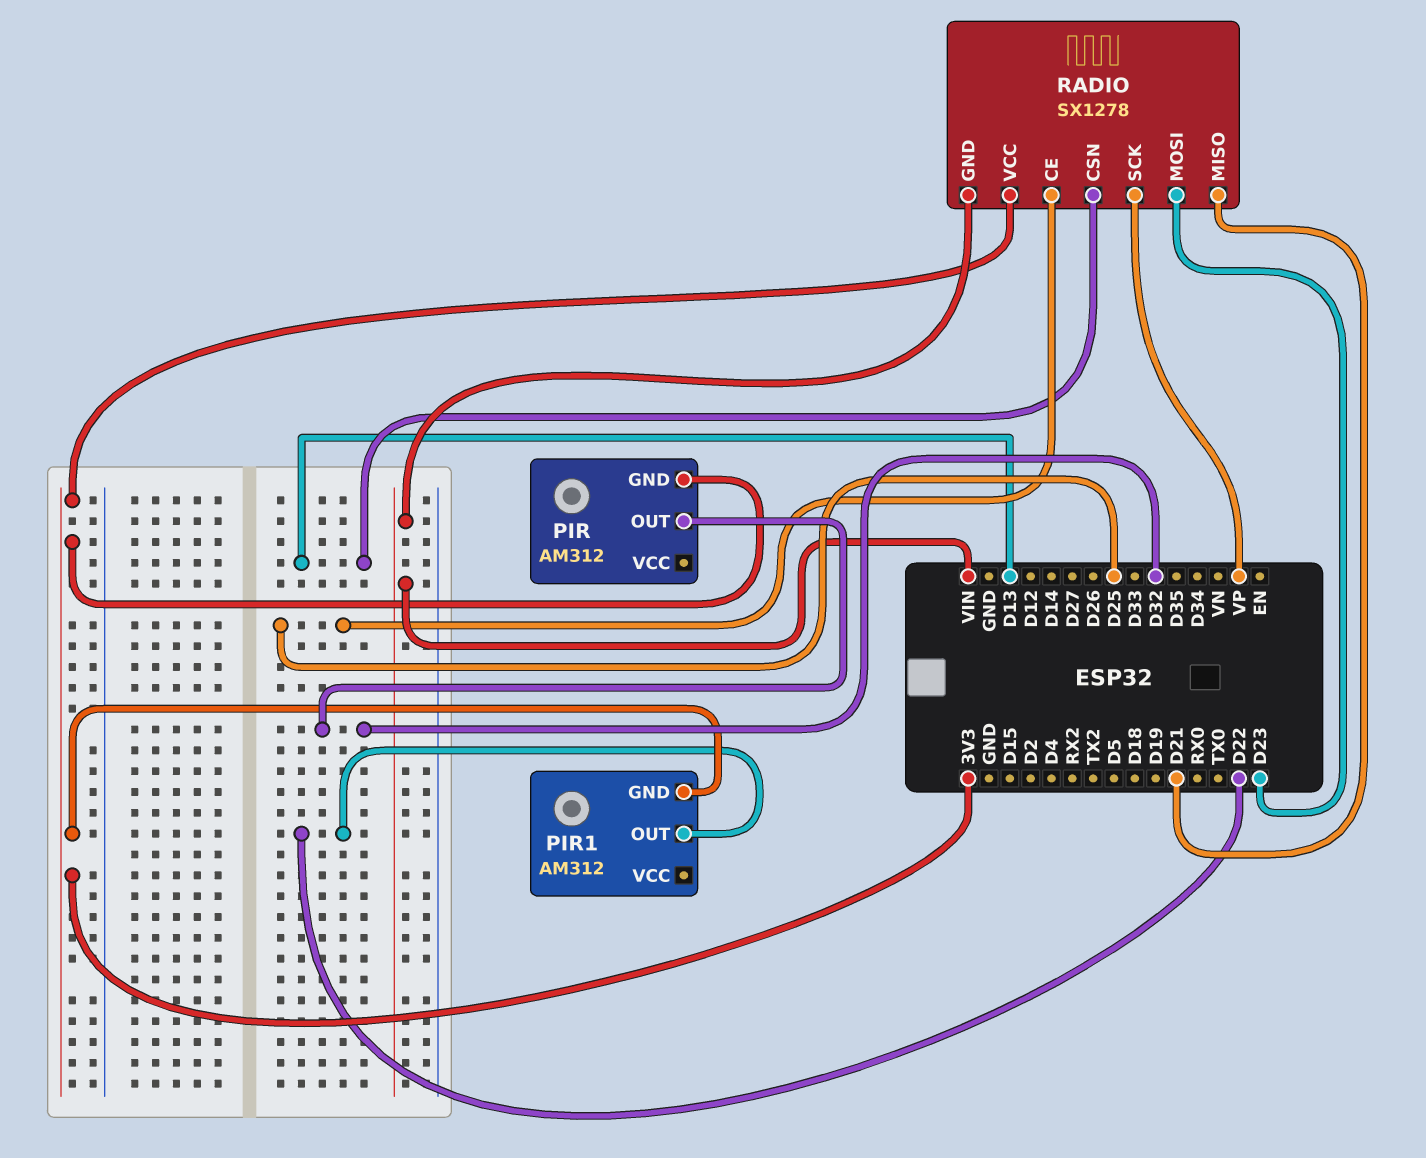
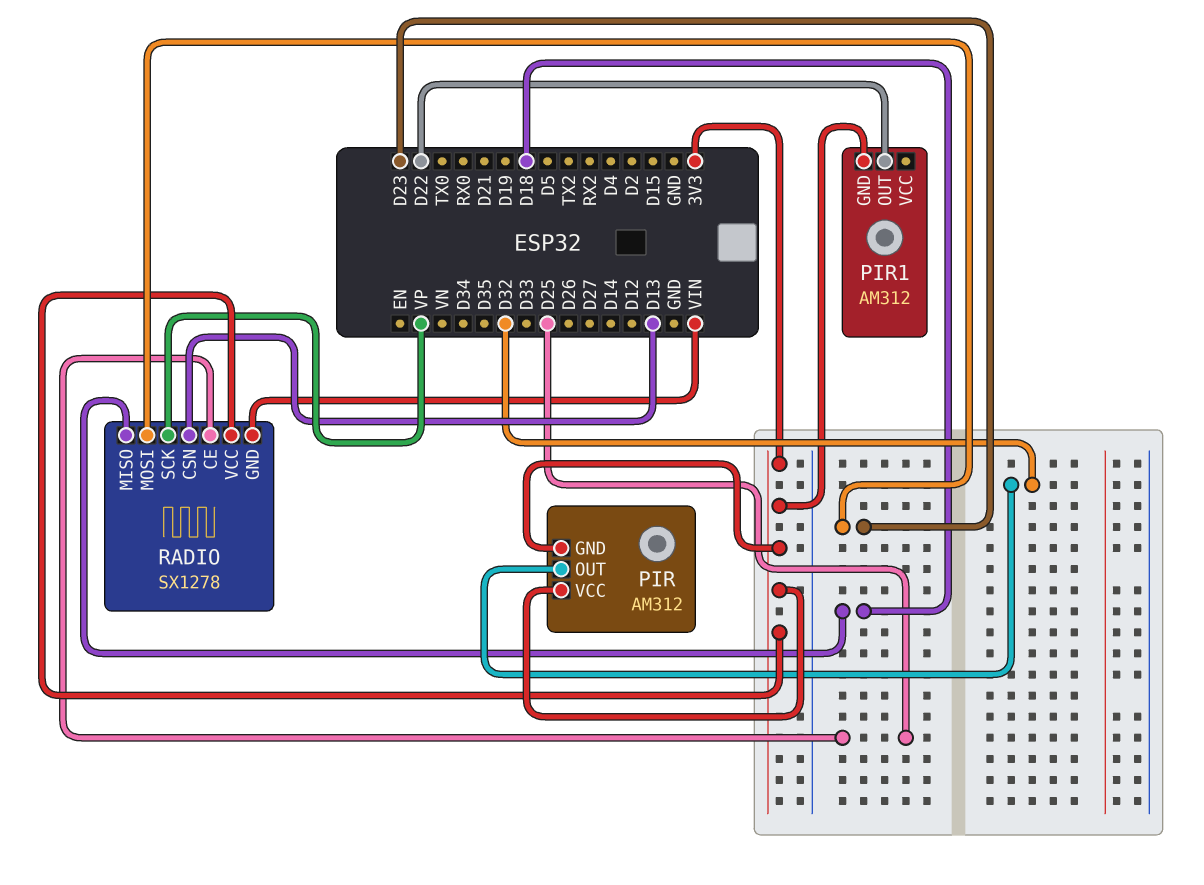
PIR pin VCC: none -> 3V3
RADIO pin MISO: D21 -> D18

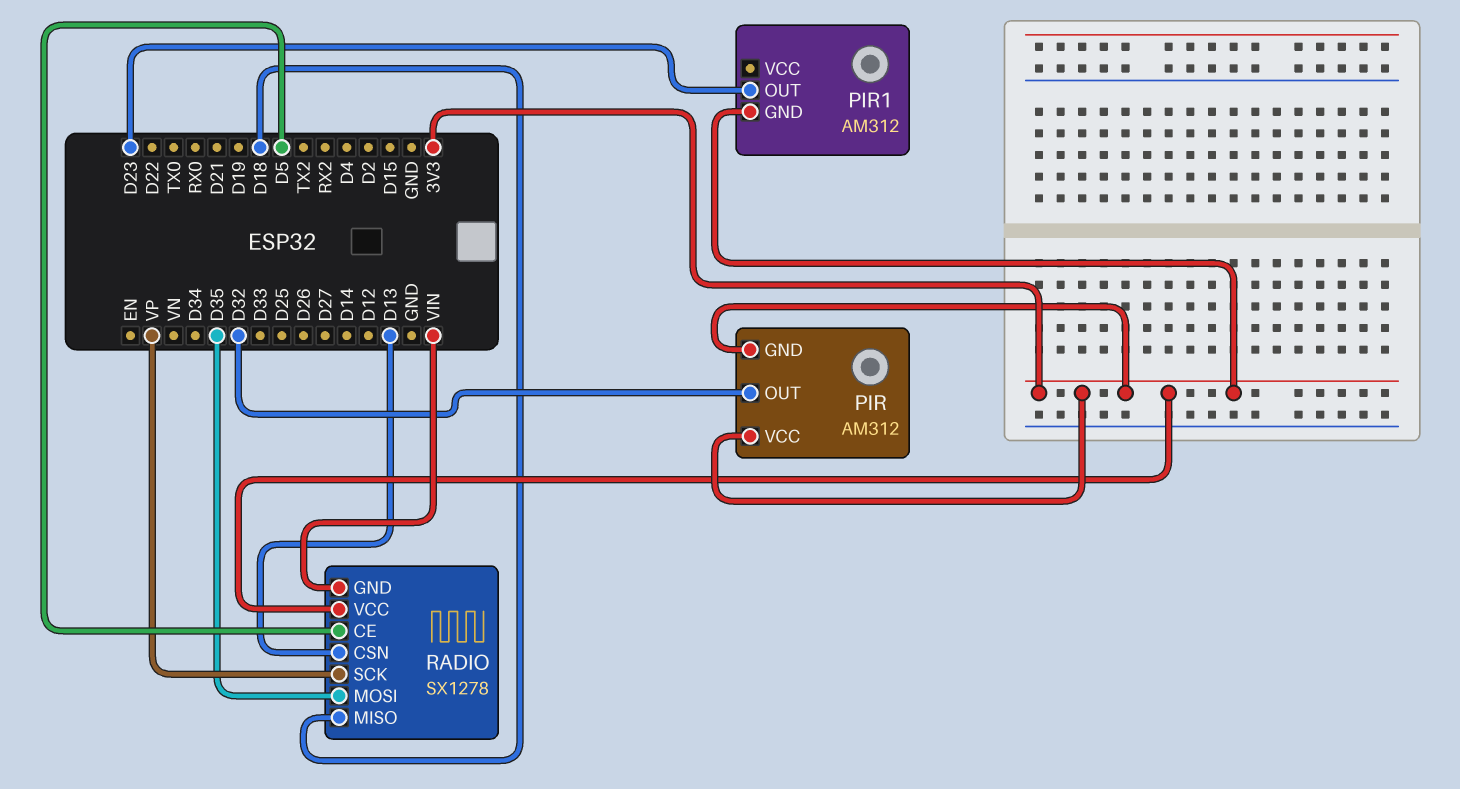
PIR1 pin OUT: D22 -> D23
RADIO pin CE: D25 -> D5
RADIO pin MOSI: D23 -> D35

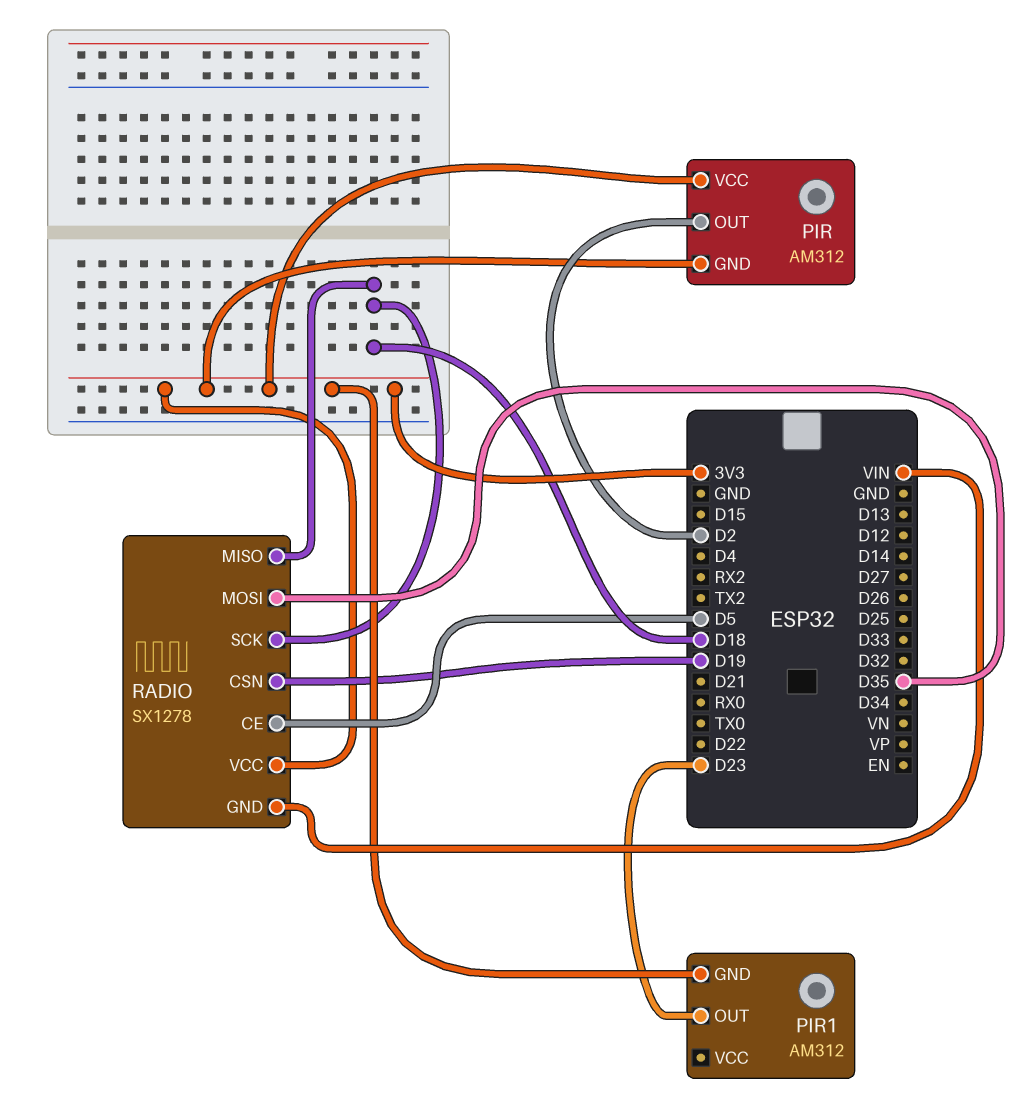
PIR pin OUT: D32 -> D2
RADIO pin CSN: D13 -> D19
RADIO pin SCK: VP -> D18

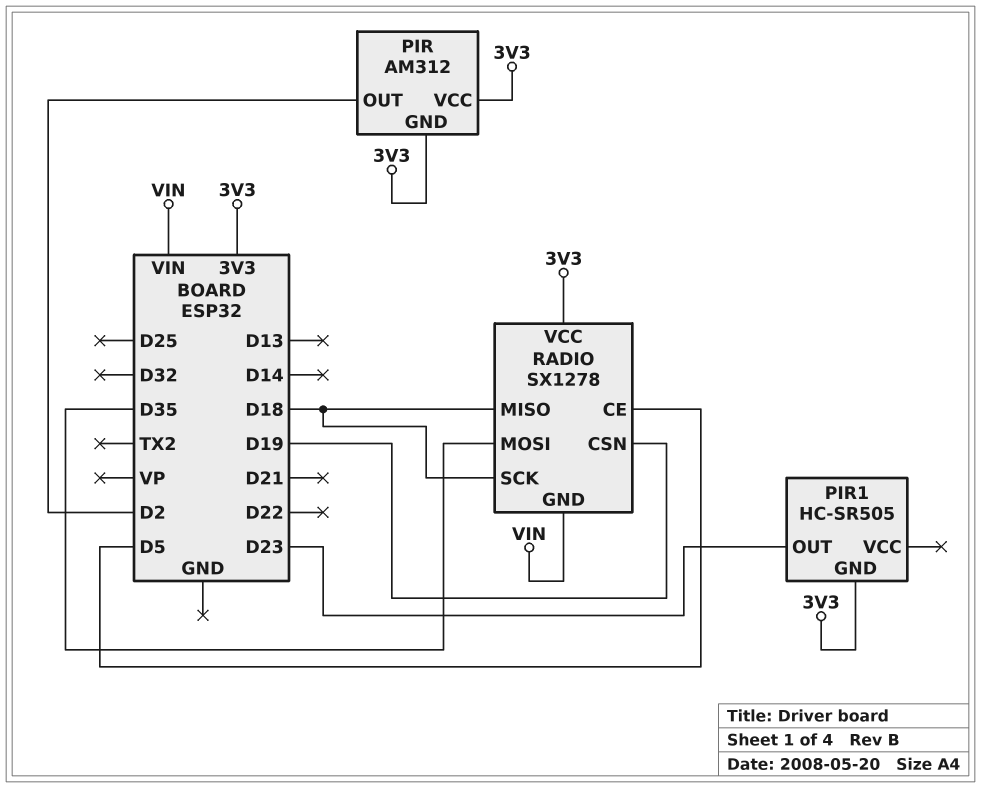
PIR1: AM312 -> HC-SR505

